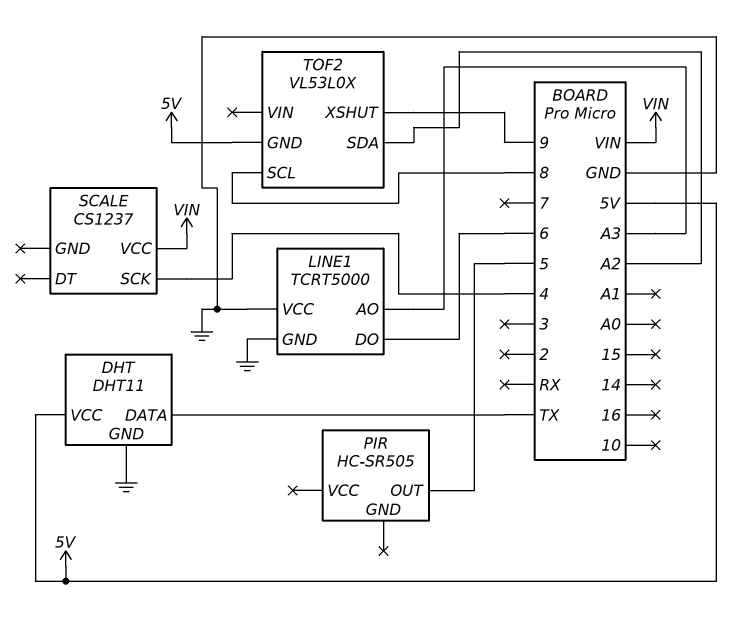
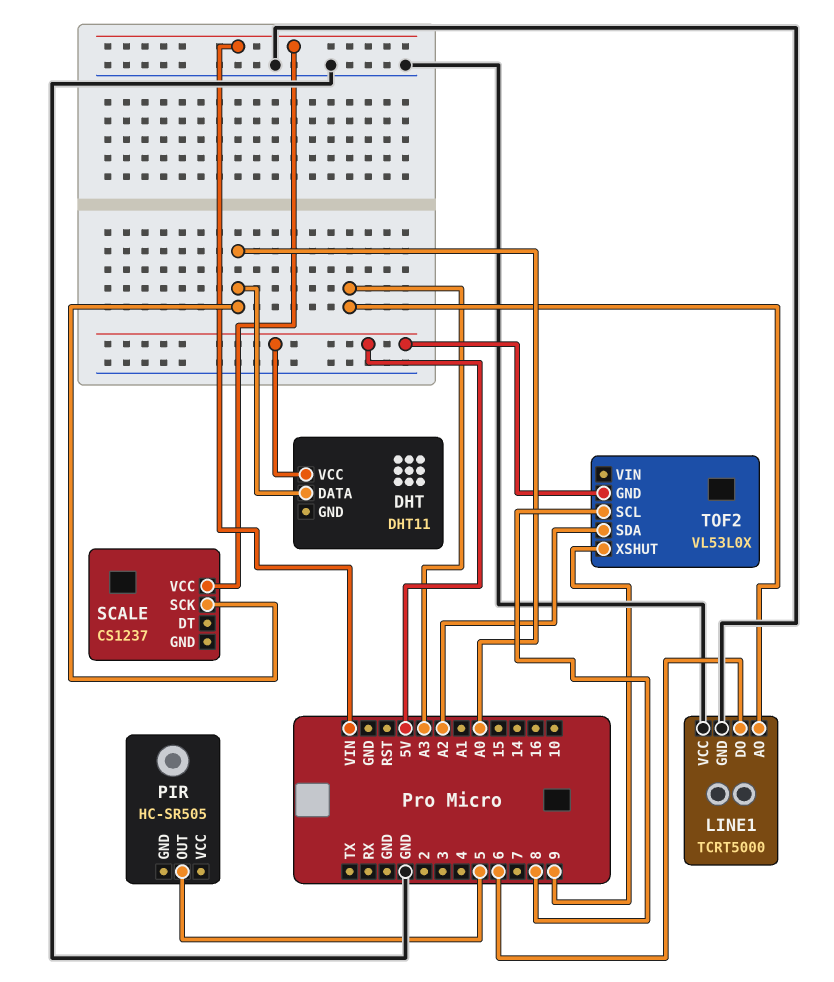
DHT pin DATA: TX -> A0
DHT pin GND: GND -> none
SCALE pin SCK: 4 -> A0

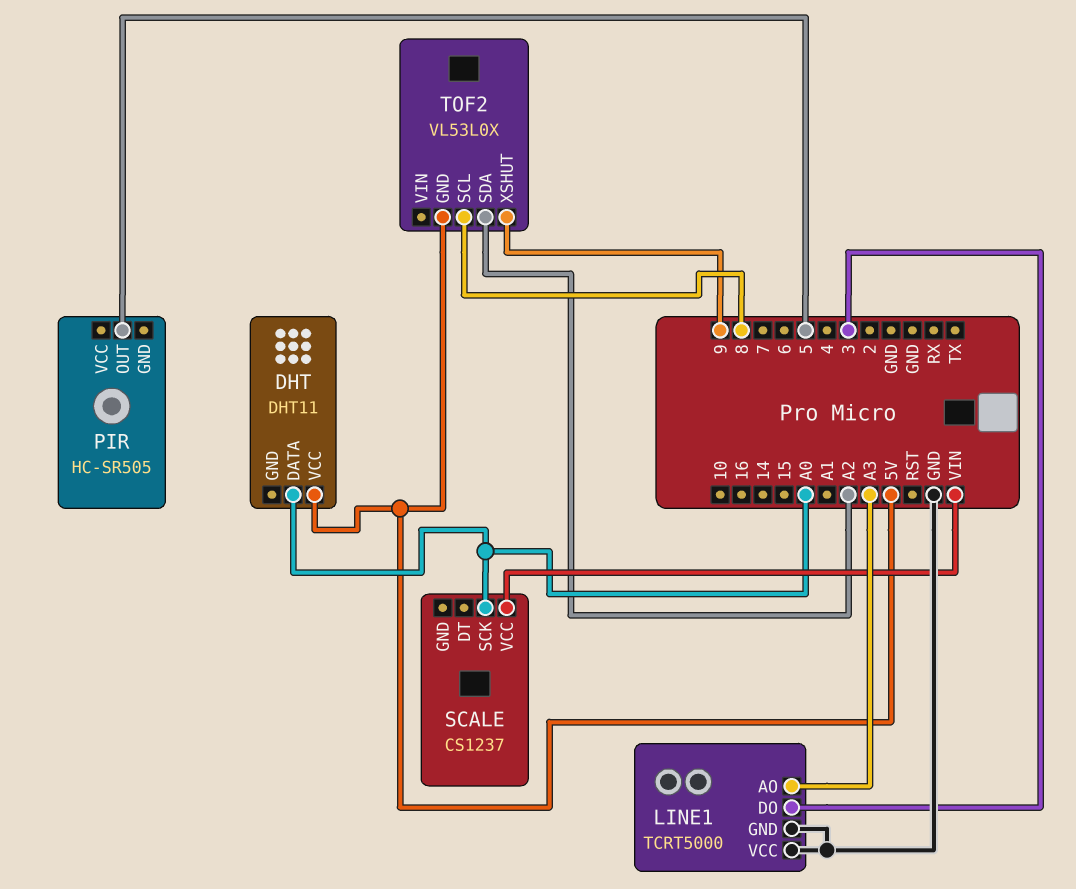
LINE1 pin DO: 6 -> 3

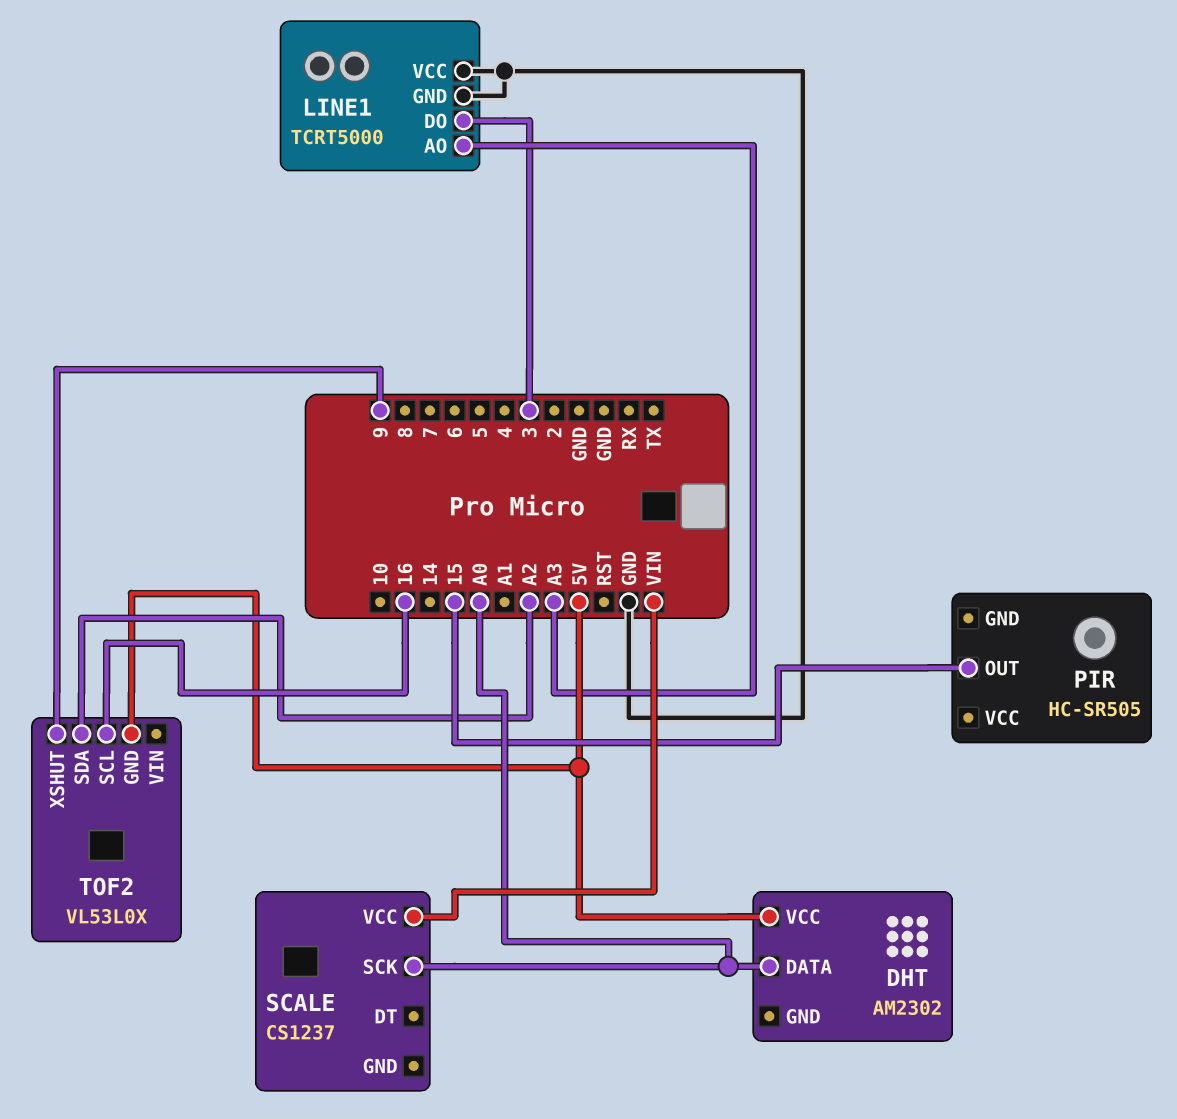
DHT: DHT11 -> AM2302
PIR pin OUT: 5 -> 15
TOF2 pin SCL: 8 -> 16

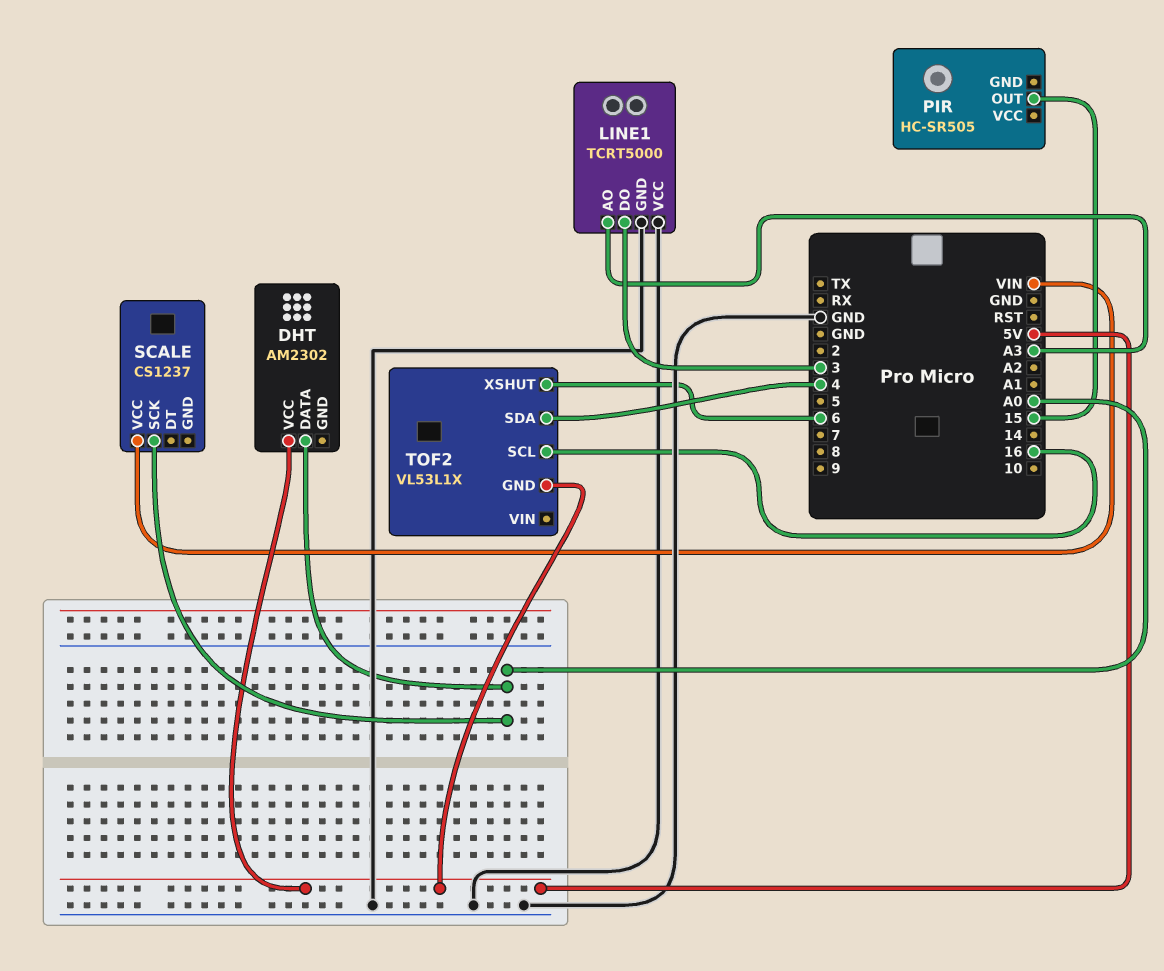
TOF2: VL53L0X -> VL53L1X
TOF2 pin SDA: A2 -> 4
TOF2 pin XSHUT: 9 -> 6

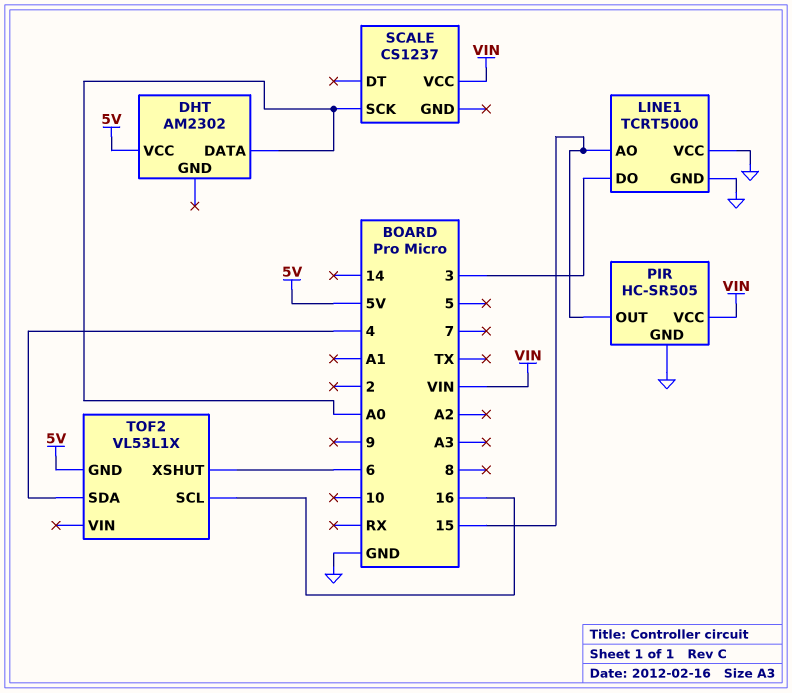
LINE1 pin AO: A3 -> 15
PIR pin GND: none -> GND
PIR pin VCC: none -> VIN

